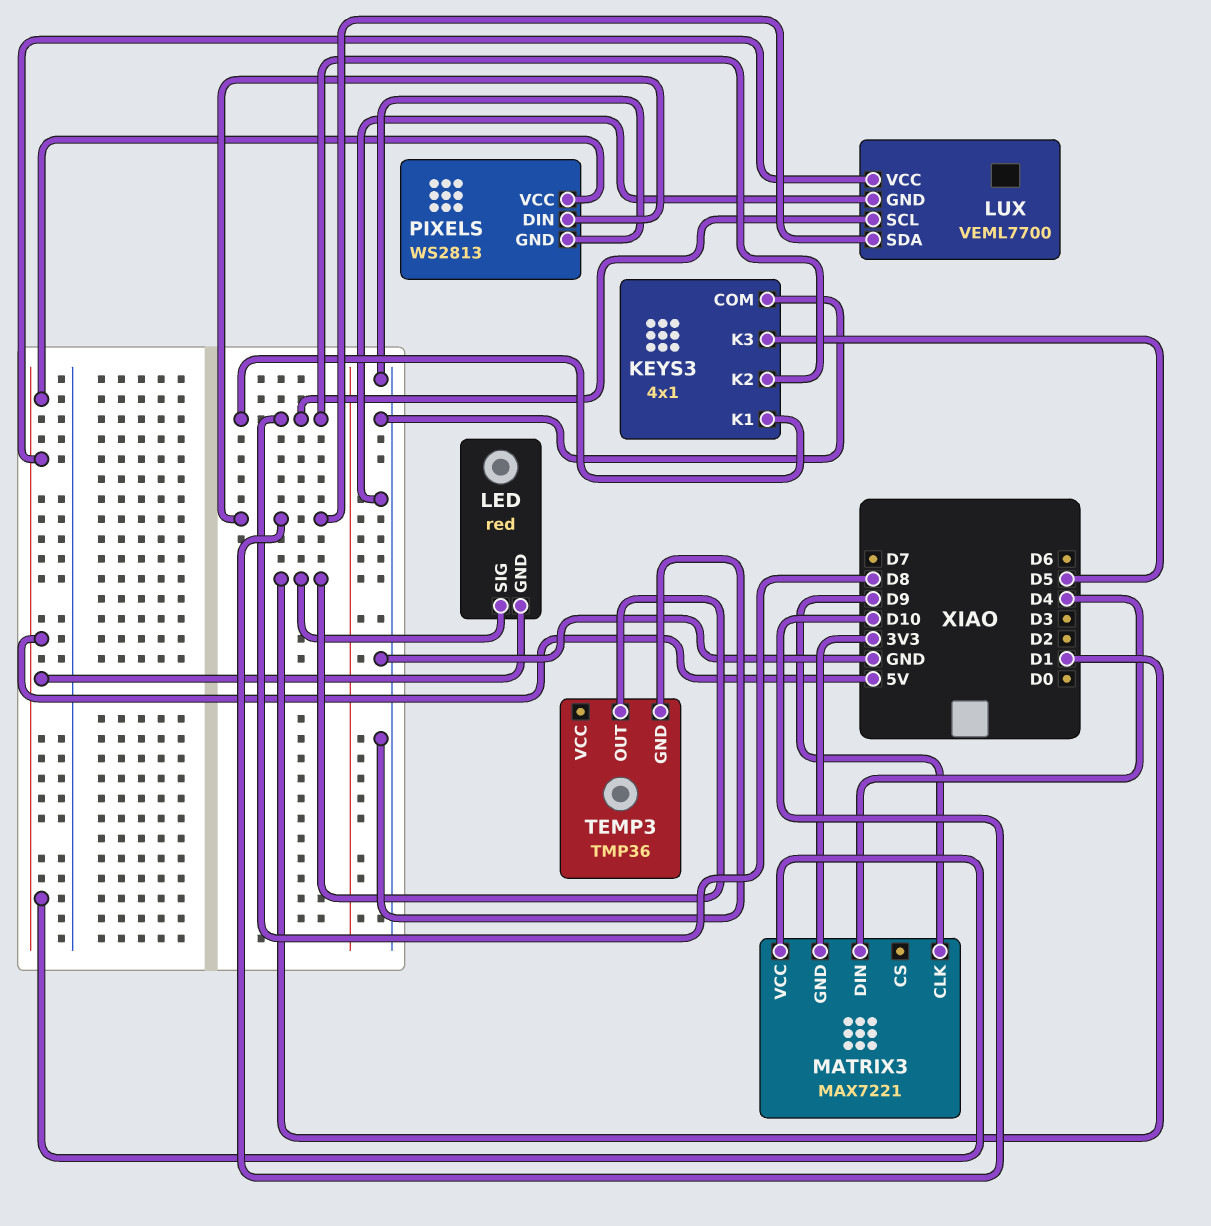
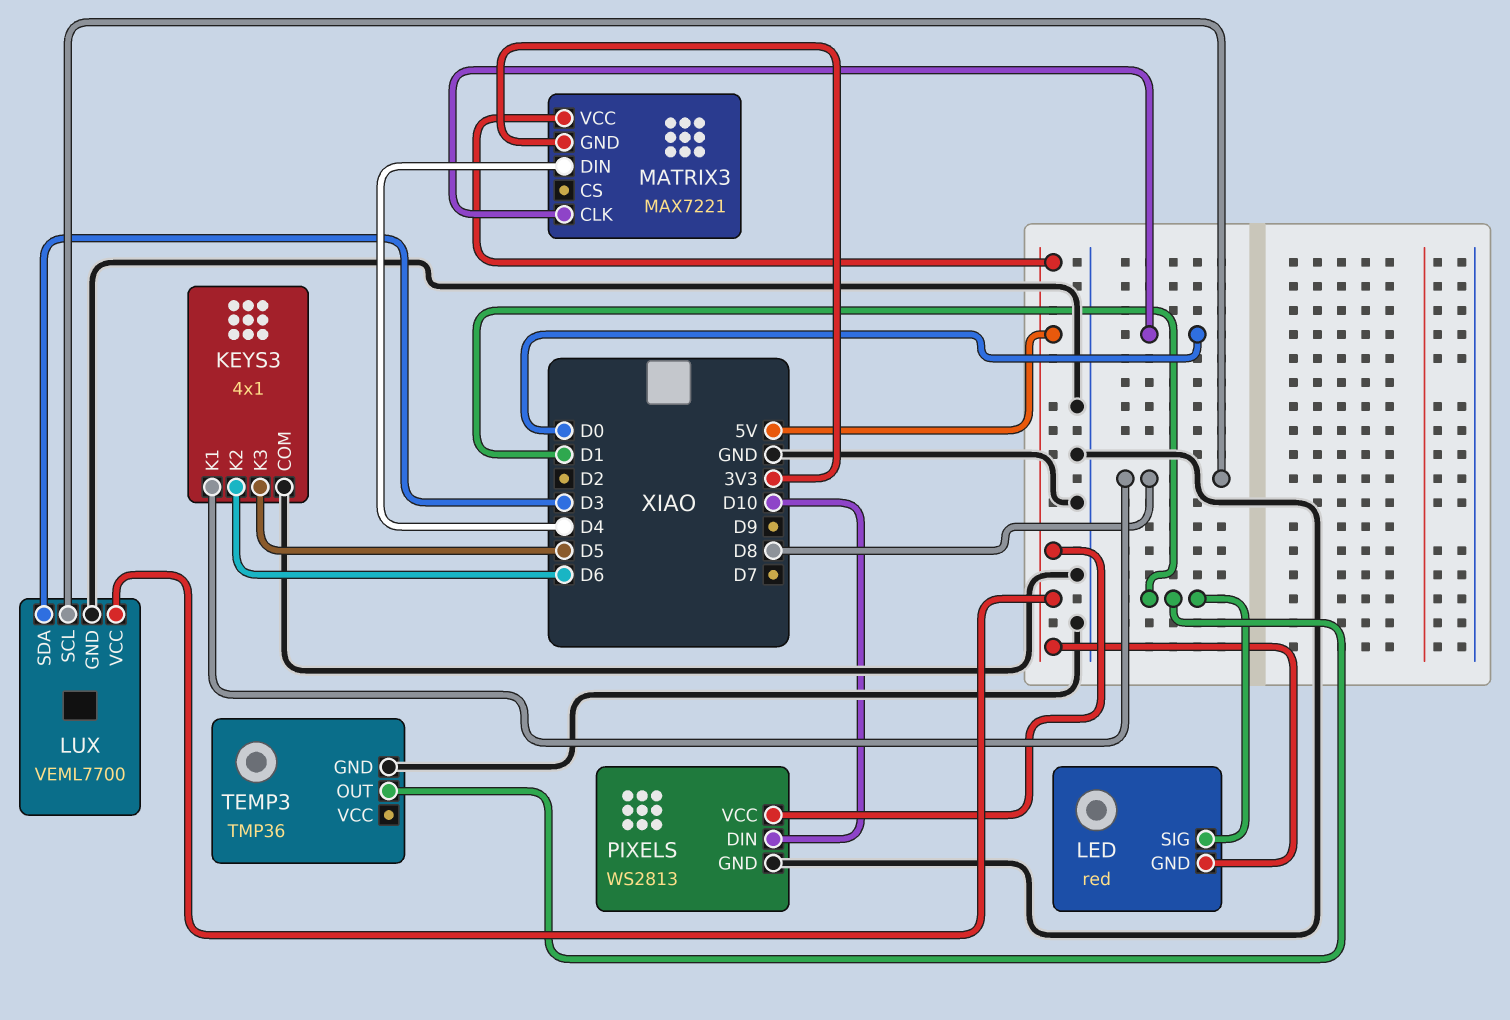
KEYS3 pin K2: D8 -> D6
LUX pin SDA: D10 -> D3
MATRIX3 pin CLK: D9 -> D0

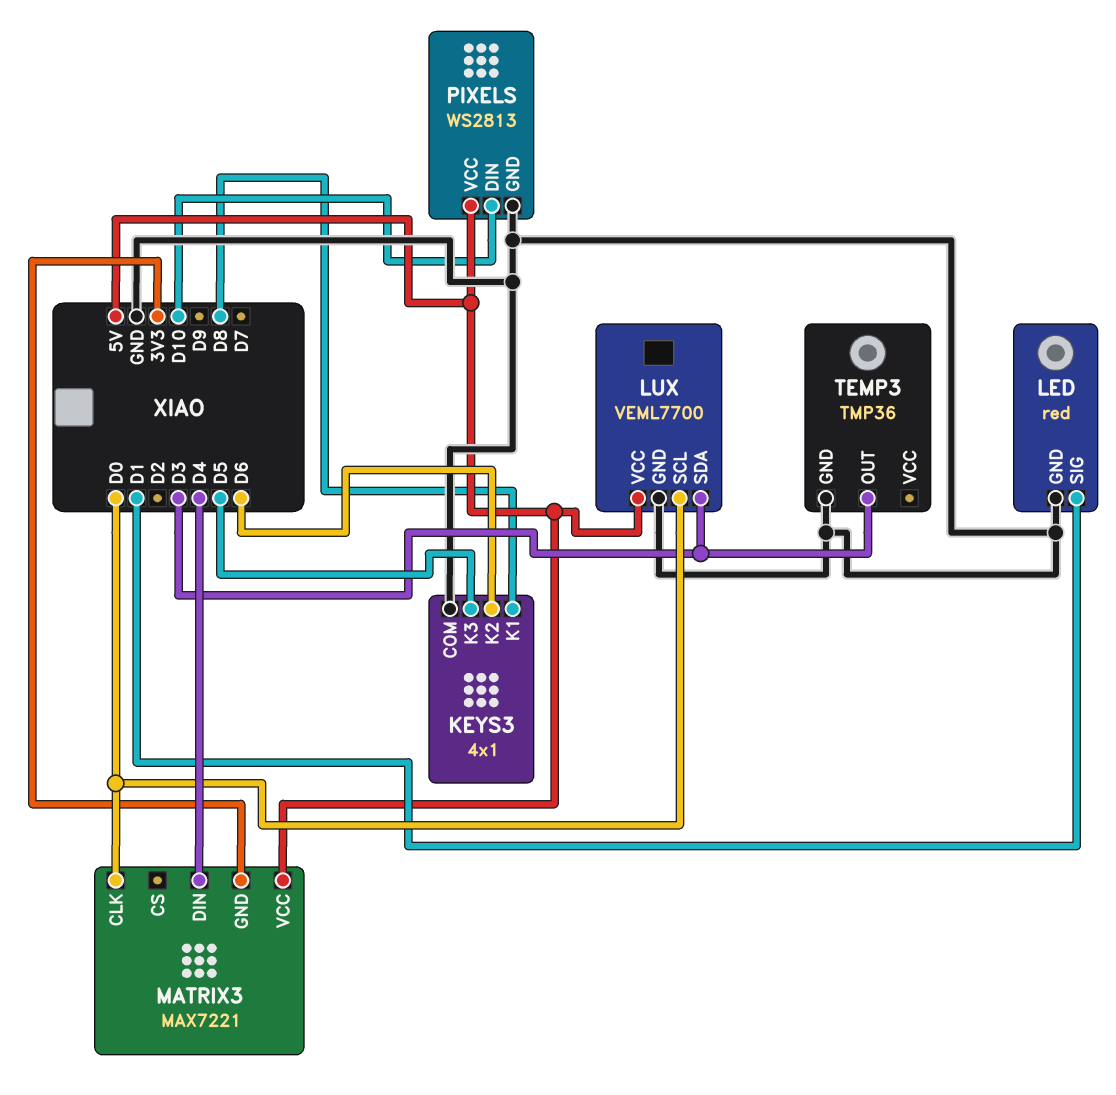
LED pin GND: 5V -> GND
LUX pin SCL: D8 -> D0
TEMP3 pin OUT: D1 -> D3

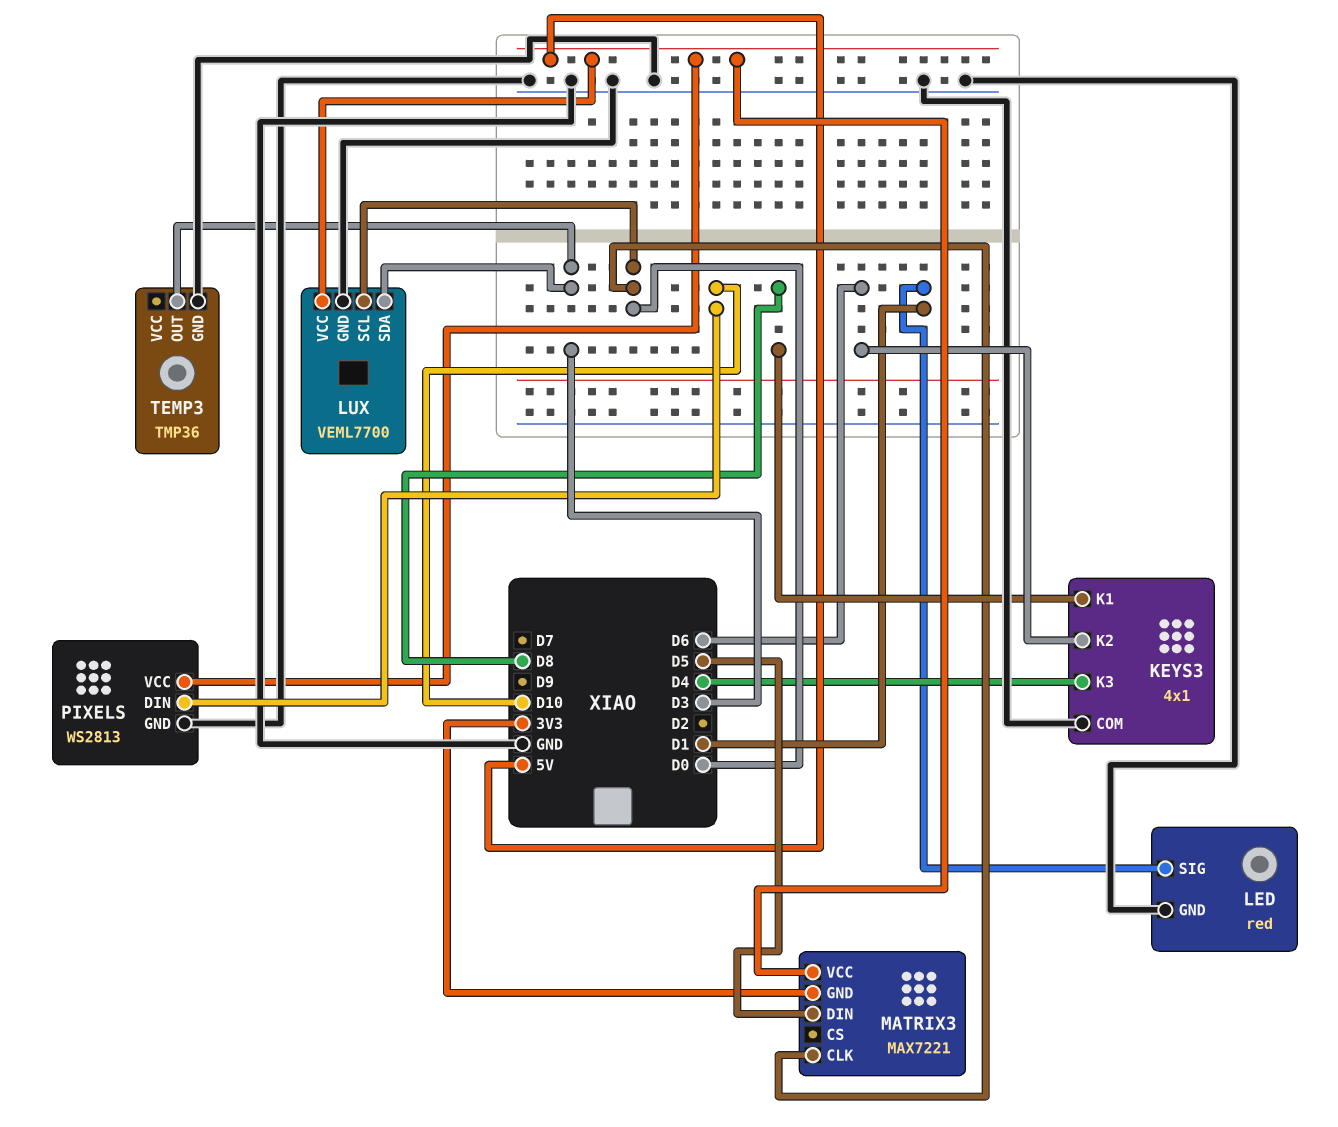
KEYS3 pin K3: D5 -> D4
MATRIX3 pin DIN: D4 -> D5

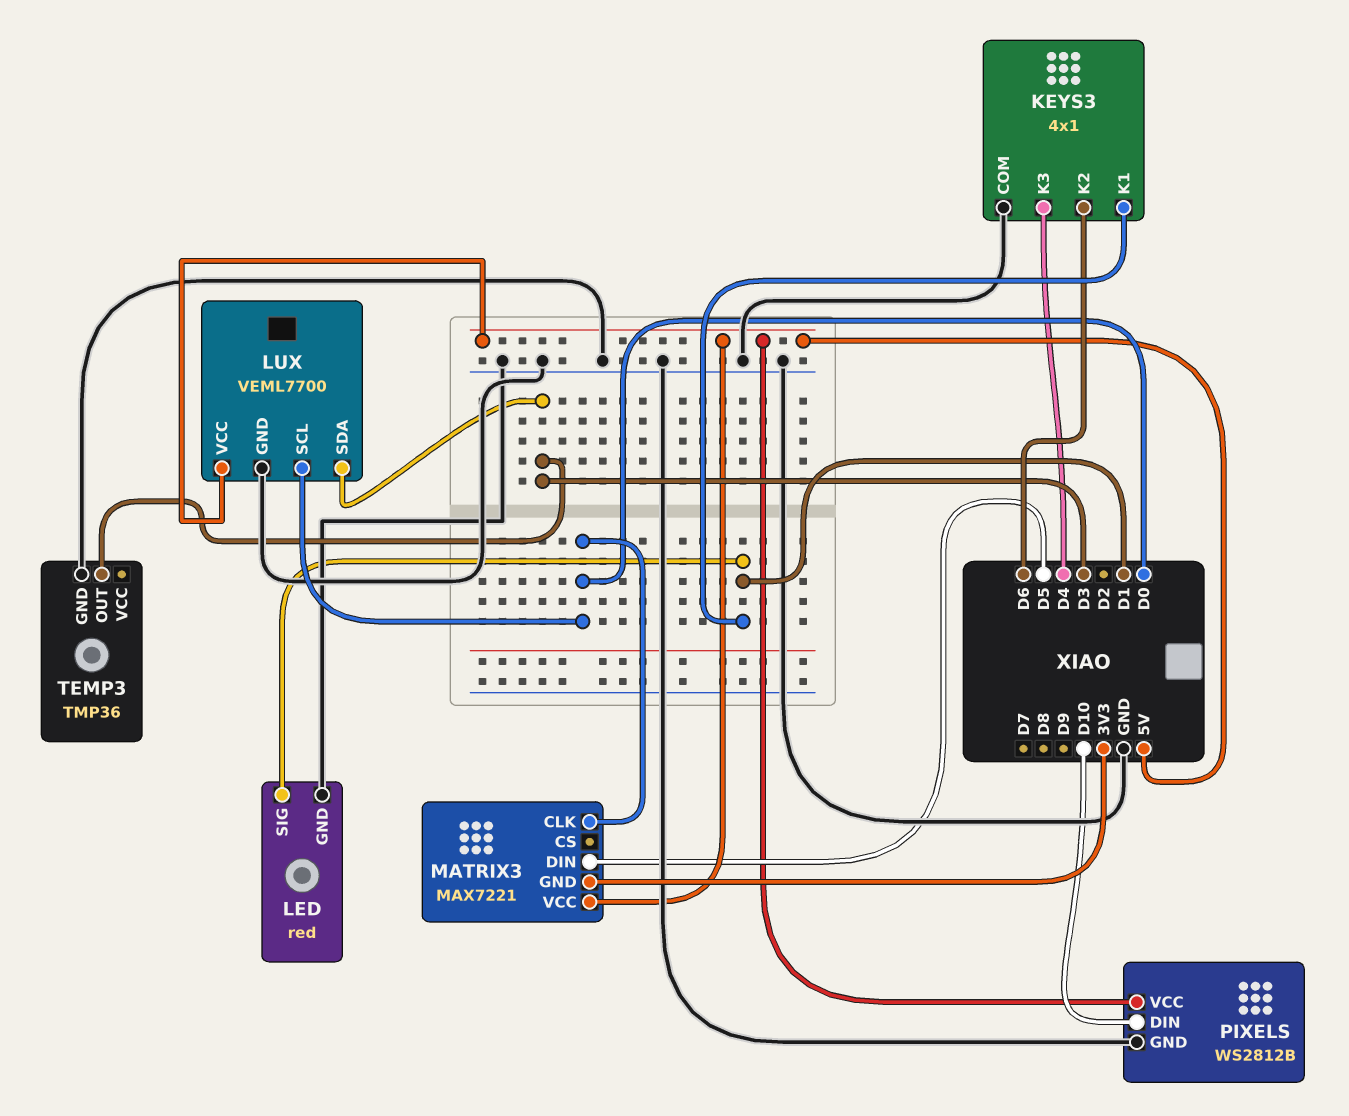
KEYS3 pin K1: D8 -> D1
PIXELS: WS2813 -> WS2812B

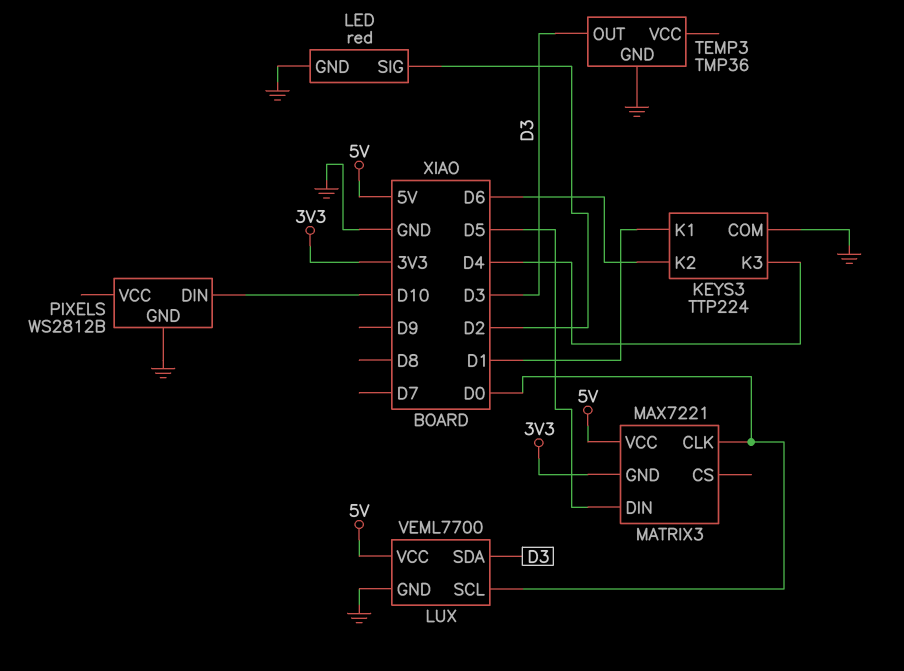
KEYS3: 4x1 -> TTP224
LED pin SIG: D1 -> D2
PIXELS pin VCC: 5V -> none

